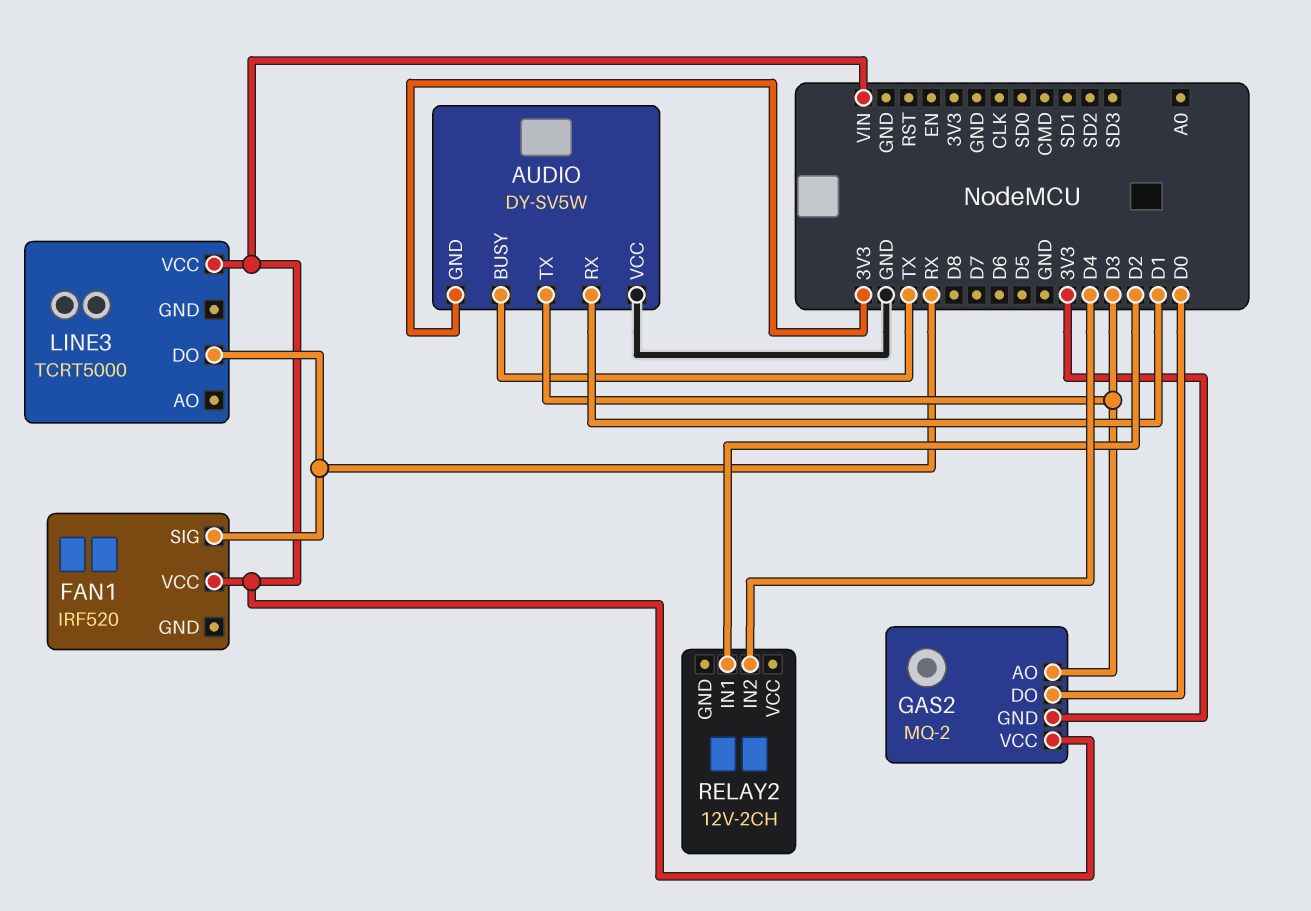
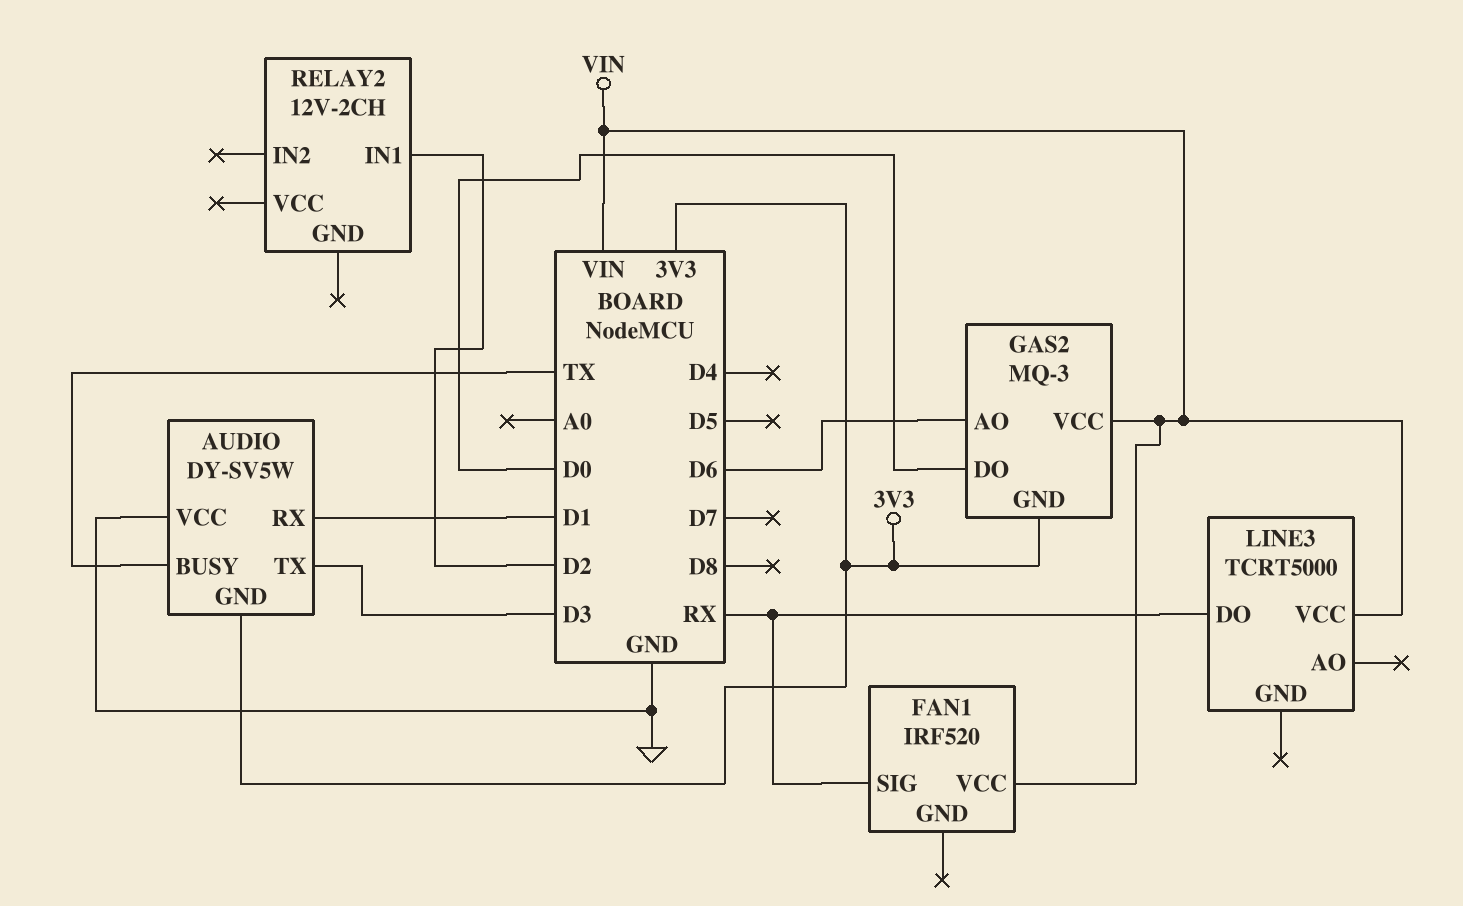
GAS2: MQ-2 -> MQ-3
GAS2 pin AO: D3 -> D6
RELAY2 pin IN2: D4 -> none

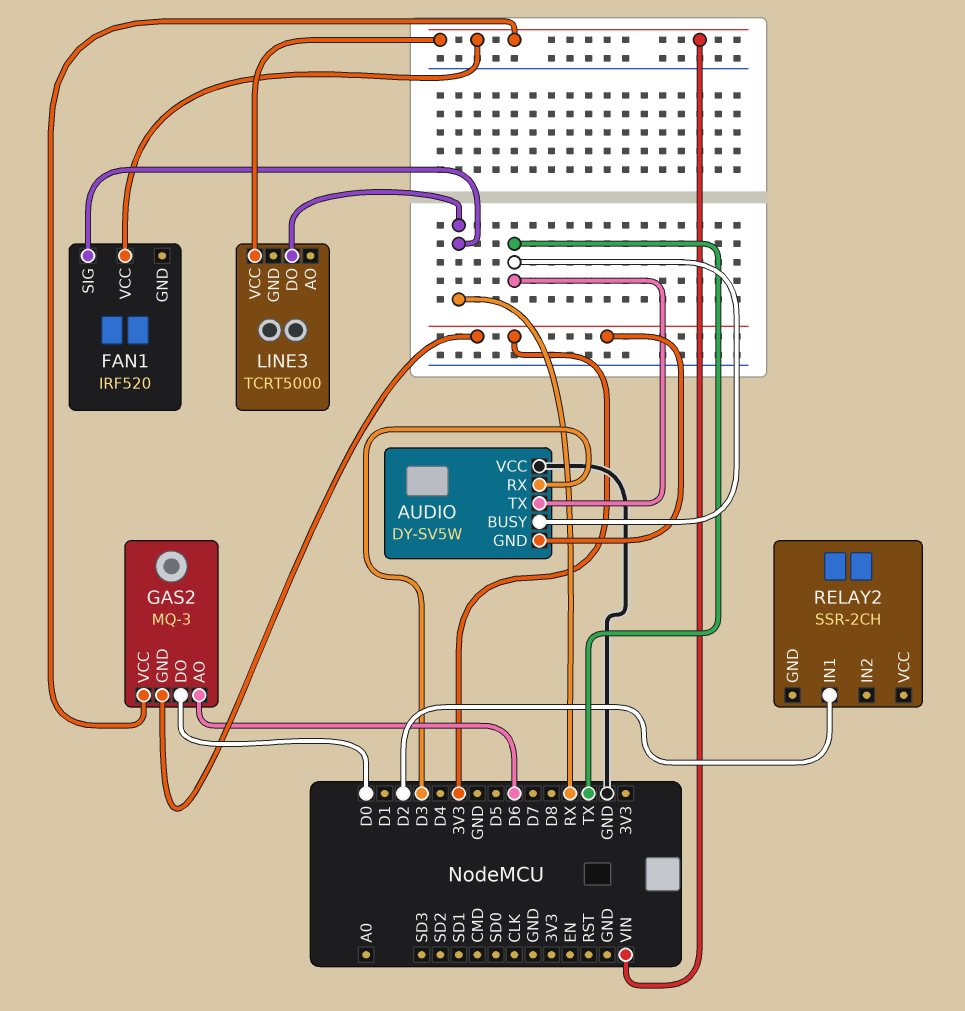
AUDIO pin RX: D1 -> D3
AUDIO pin TX: D3 -> TX
RELAY2: 12V-2CH -> SSR-2CH

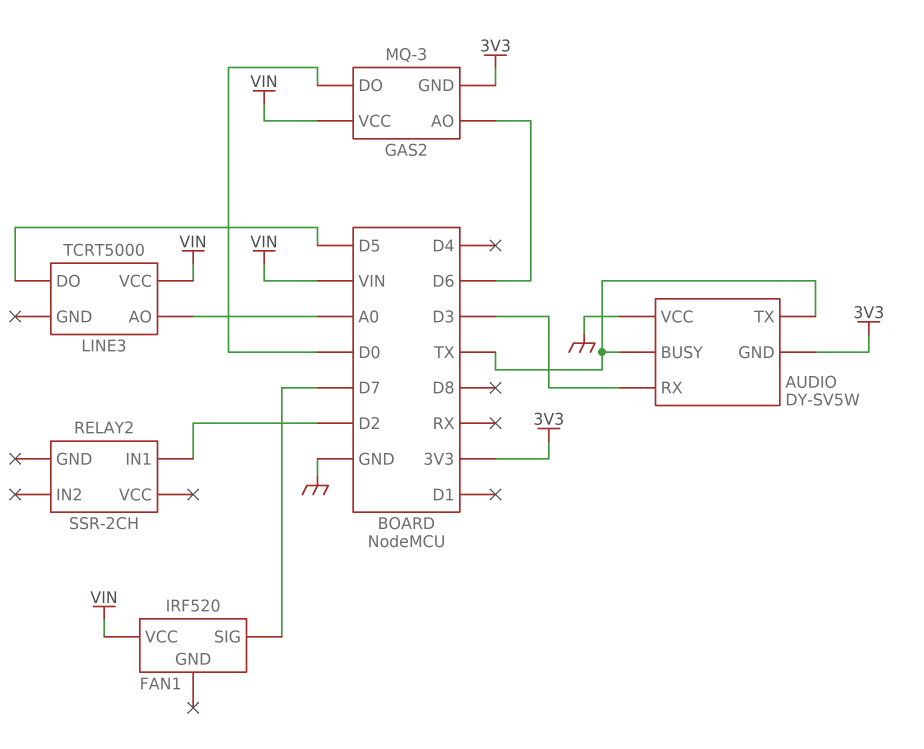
FAN1 pin SIG: RX -> D7
LINE3 pin AO: none -> A0
LINE3 pin DO: RX -> D5

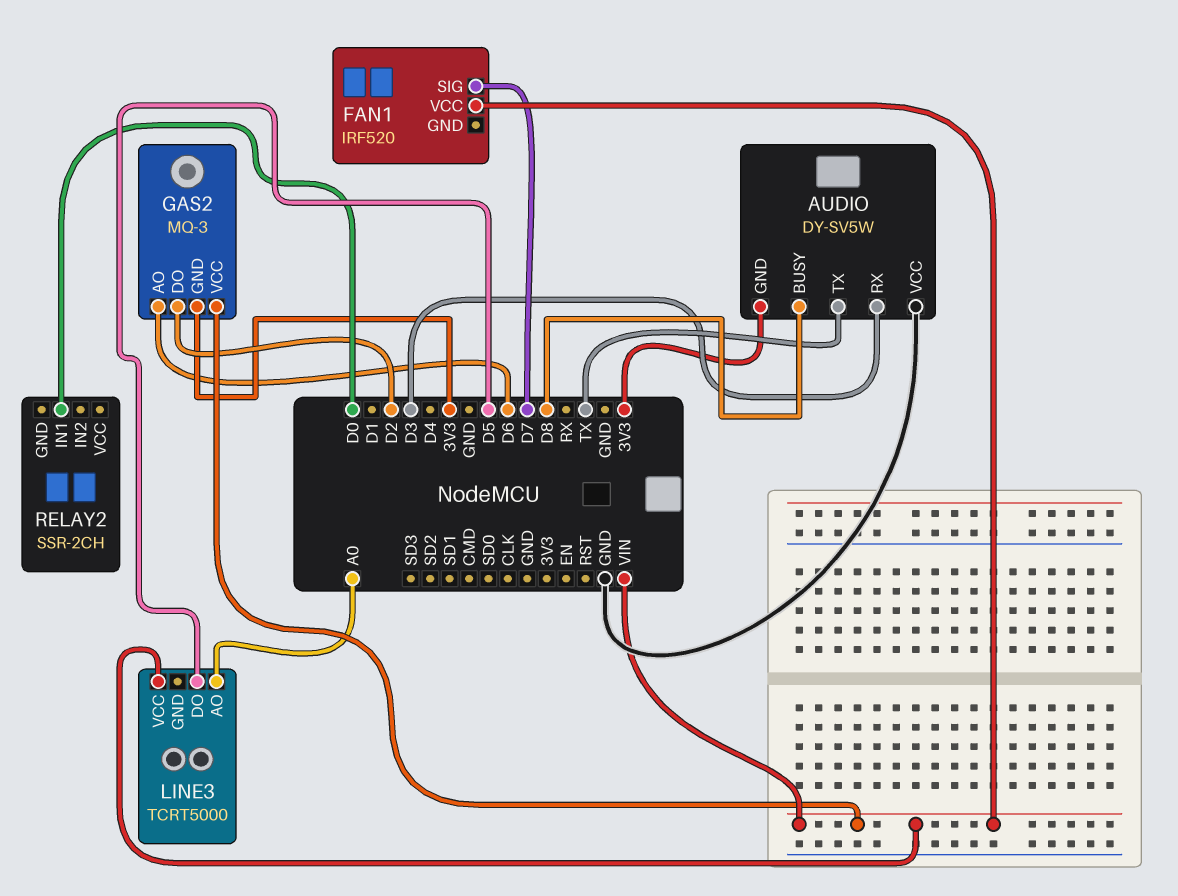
AUDIO pin BUSY: TX -> D8
GAS2 pin DO: D0 -> D2
RELAY2 pin IN1: D2 -> D0

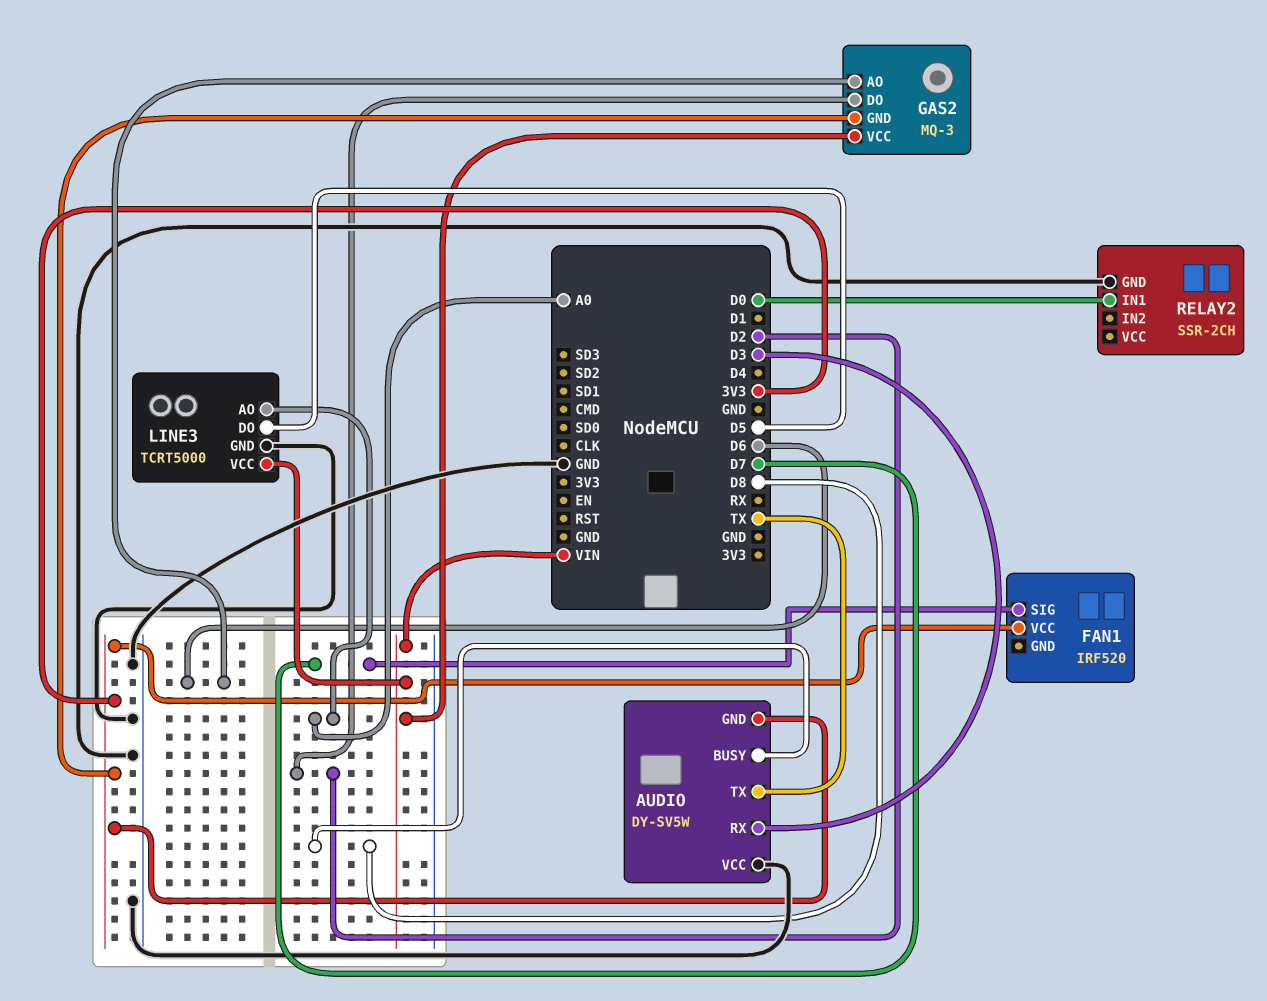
FAN1 pin VCC: VIN -> 3V3
LINE3 pin GND: none -> GND
RELAY2 pin GND: none -> GND

